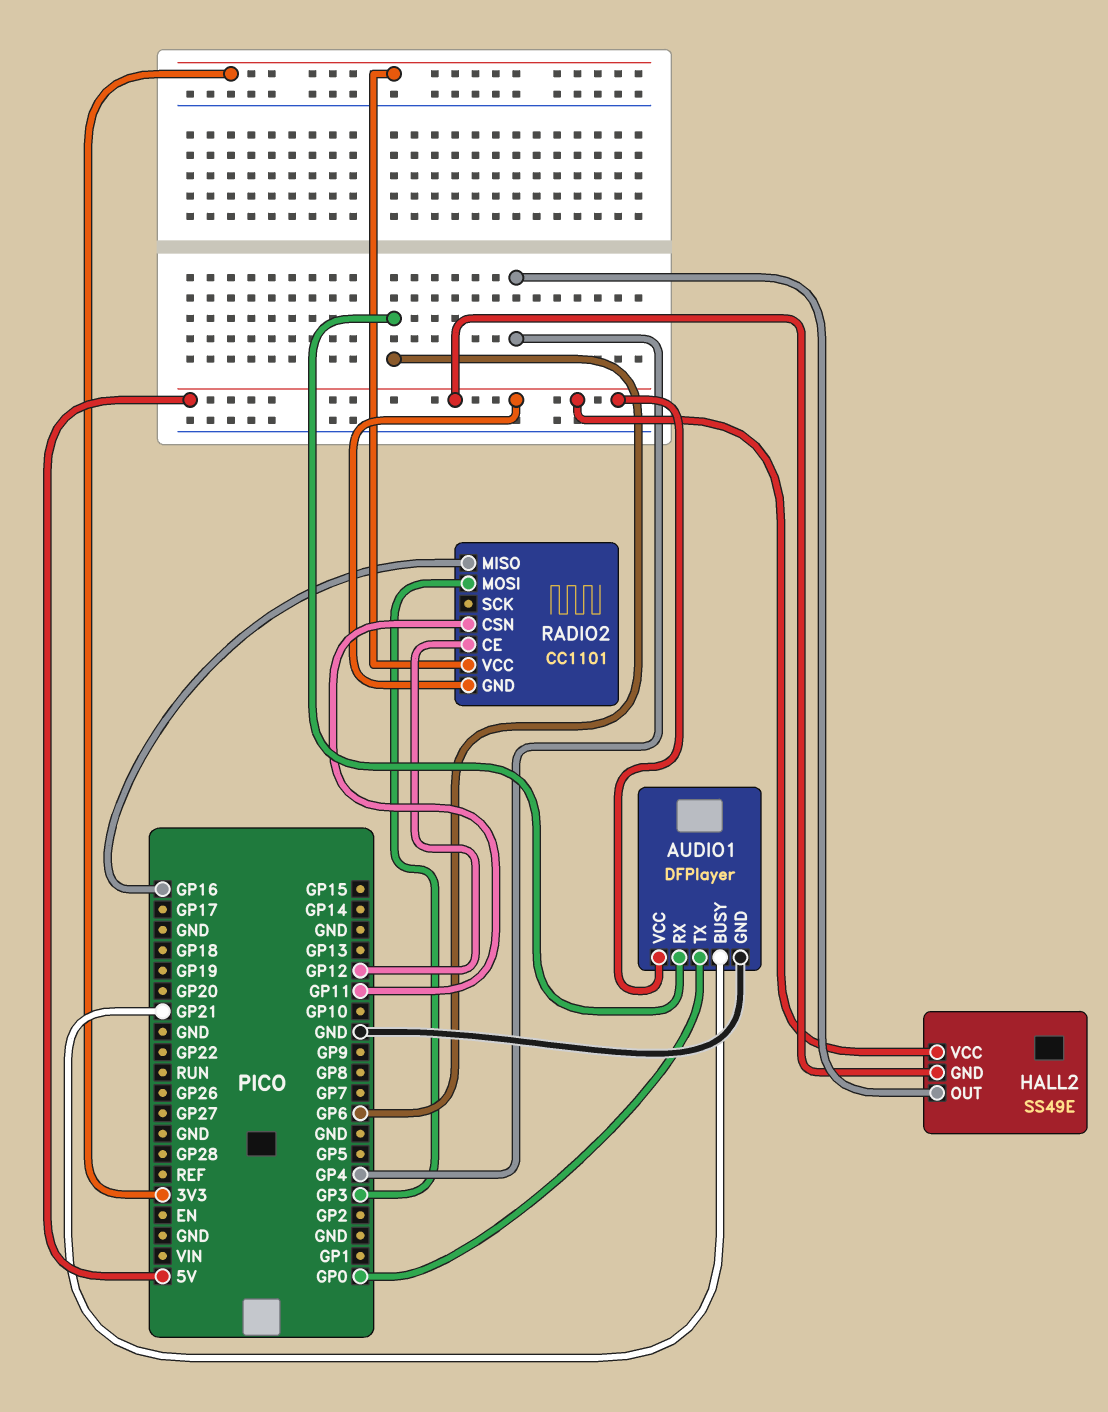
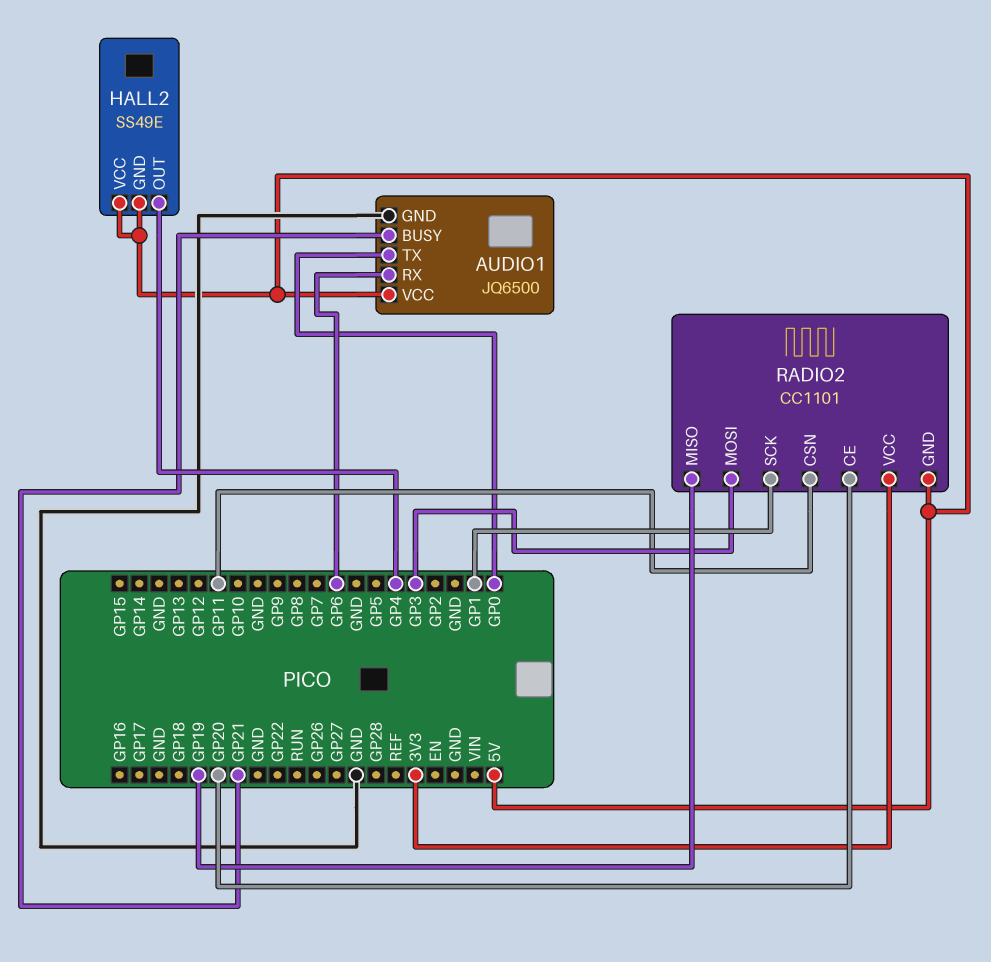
AUDIO1: DFPlayer -> JQ6500
RADIO2 pin CE: GP12 -> GP20
RADIO2 pin MISO: GP16 -> GP19
RADIO2 pin SCK: none -> GP1

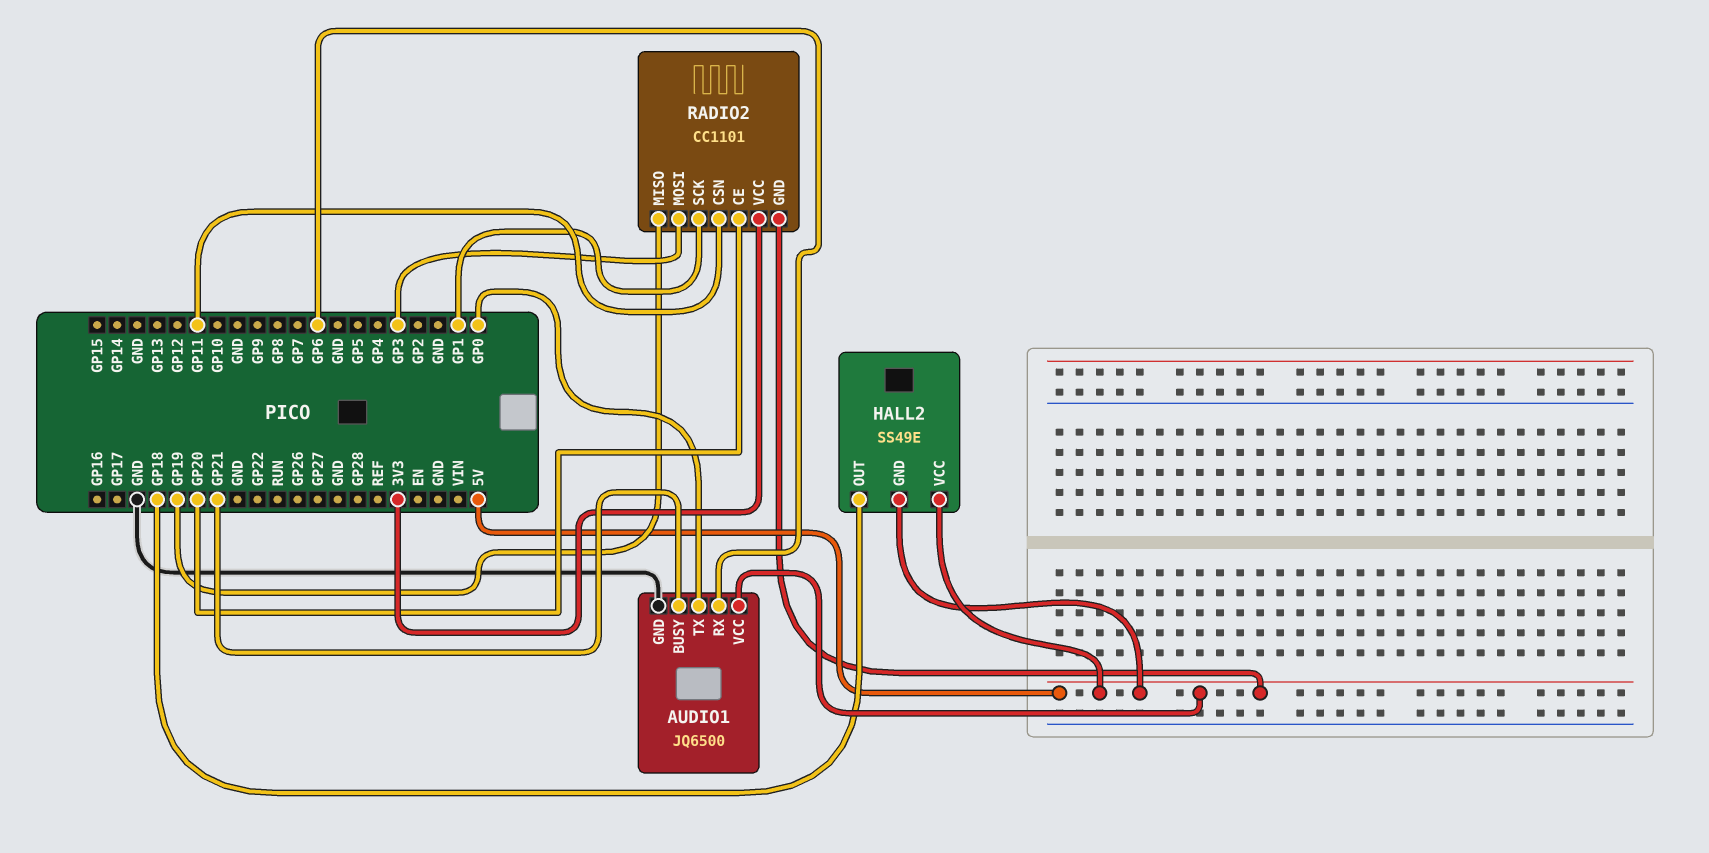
HALL2 pin OUT: GP4 -> GP18

